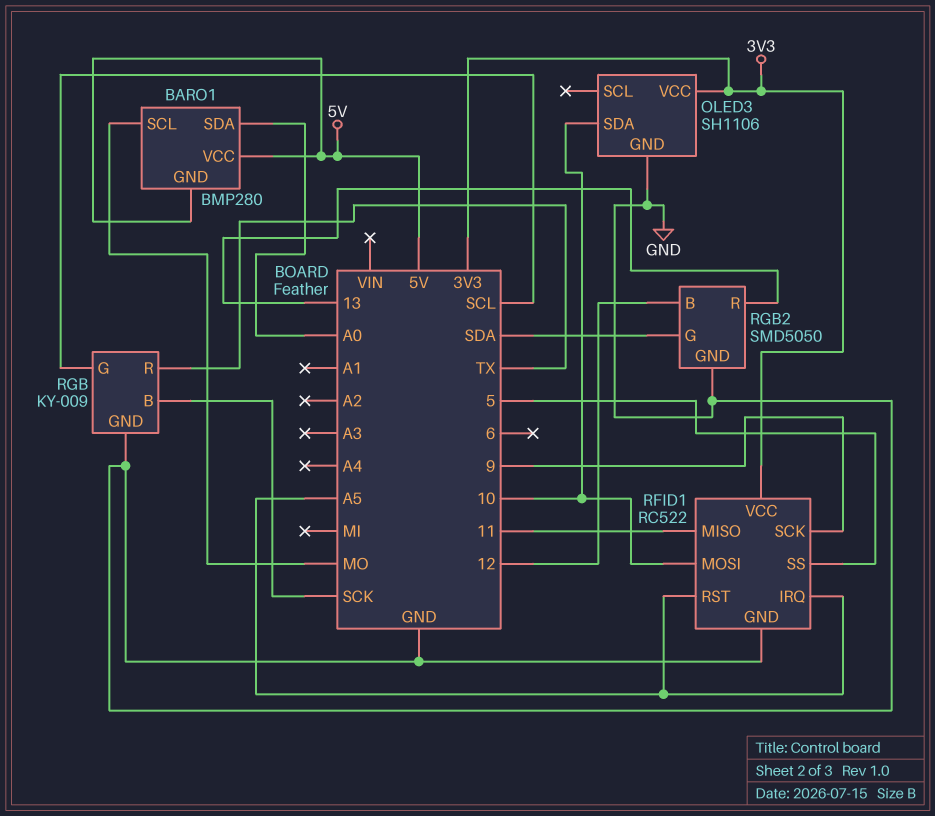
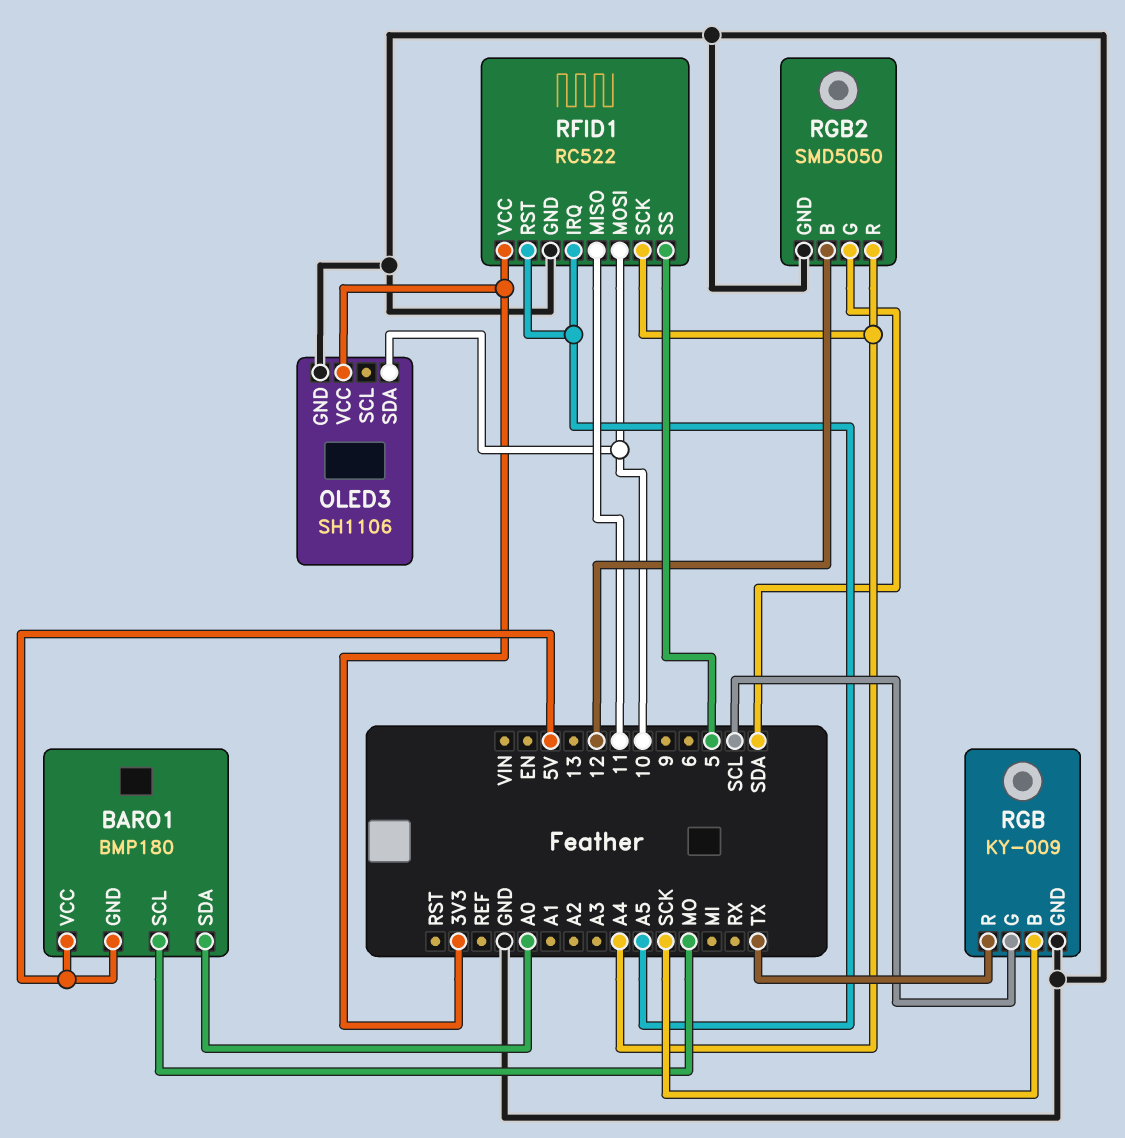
BARO1: BMP280 -> BMP180
RFID1 pin SCK: 9 -> A4
RGB2 pin R: 13 -> A4

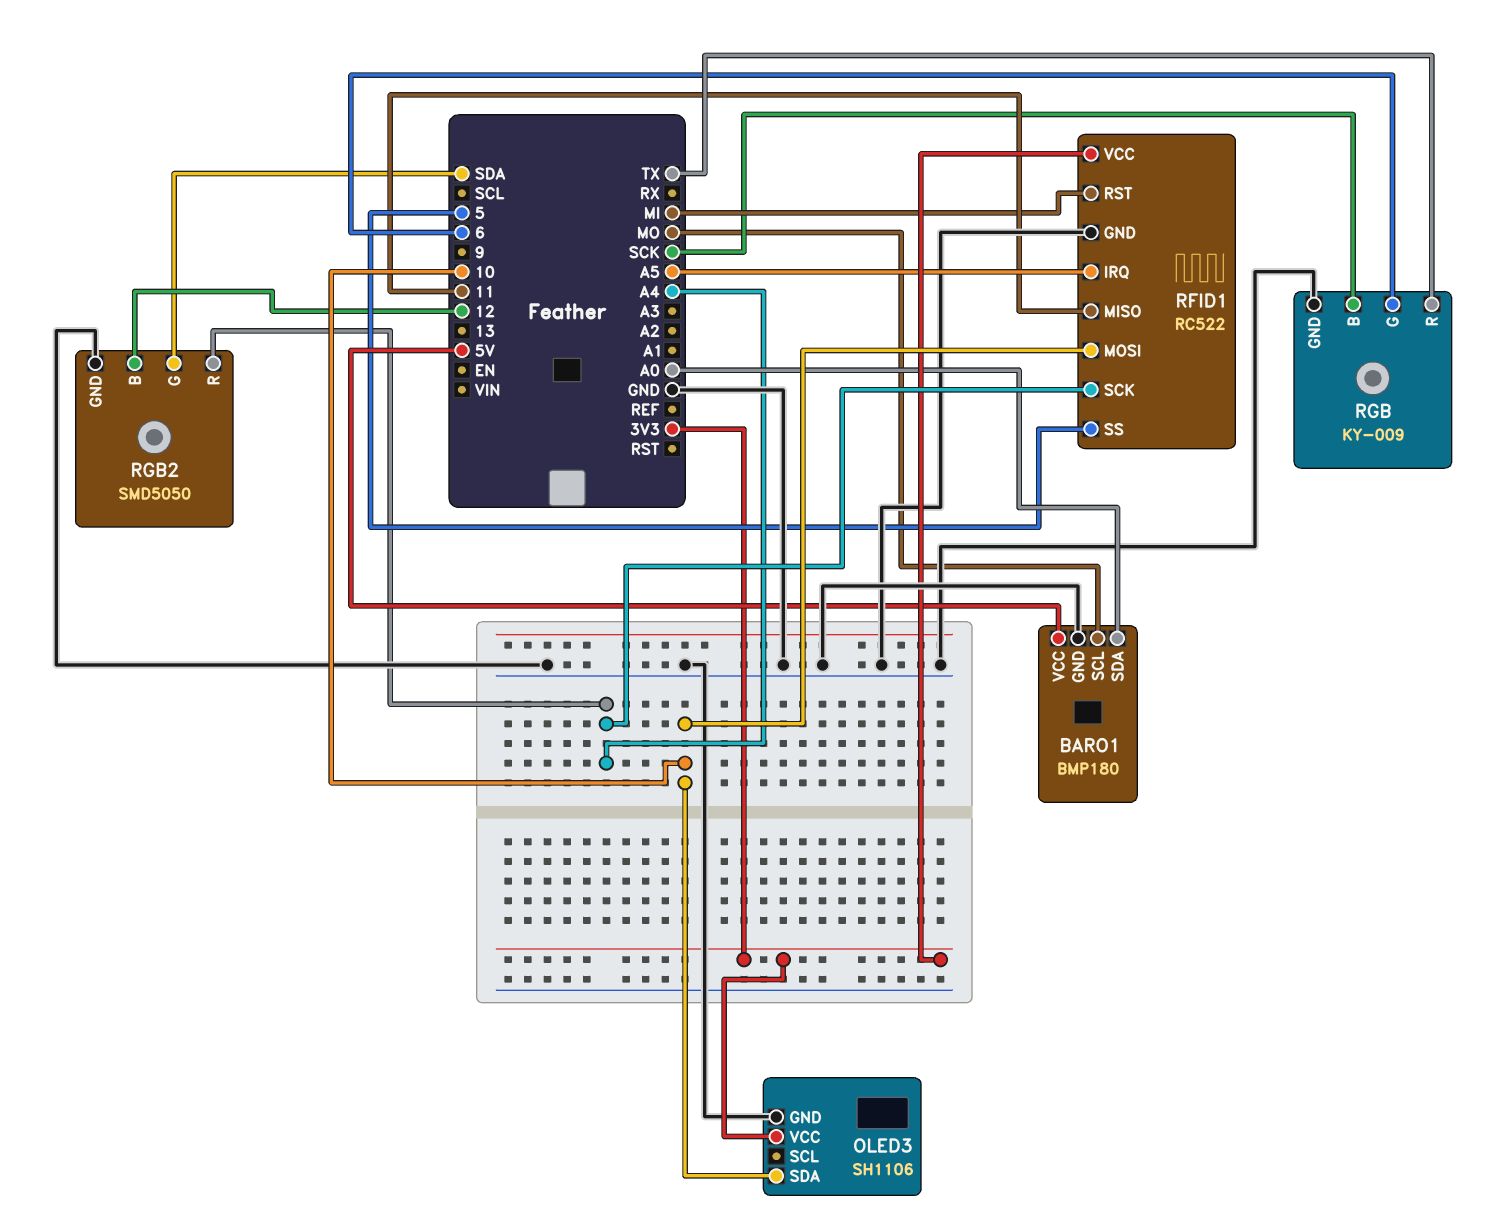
BARO1 pin GND: 5V -> GND
RFID1 pin RST: A5 -> MI
RGB pin G: SCL -> 6

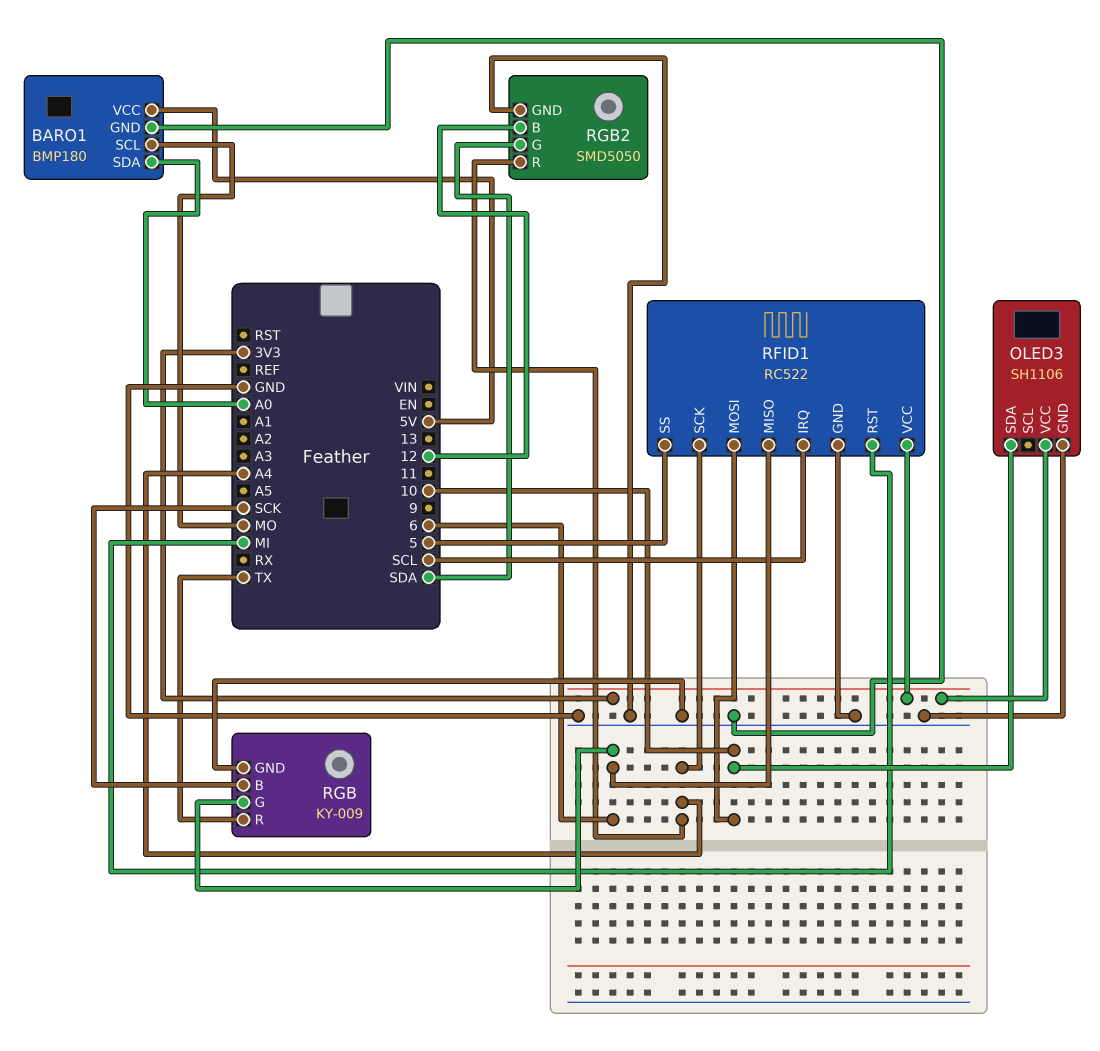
RFID1 pin IRQ: A5 -> SCL
RFID1 pin MISO: 11 -> 6

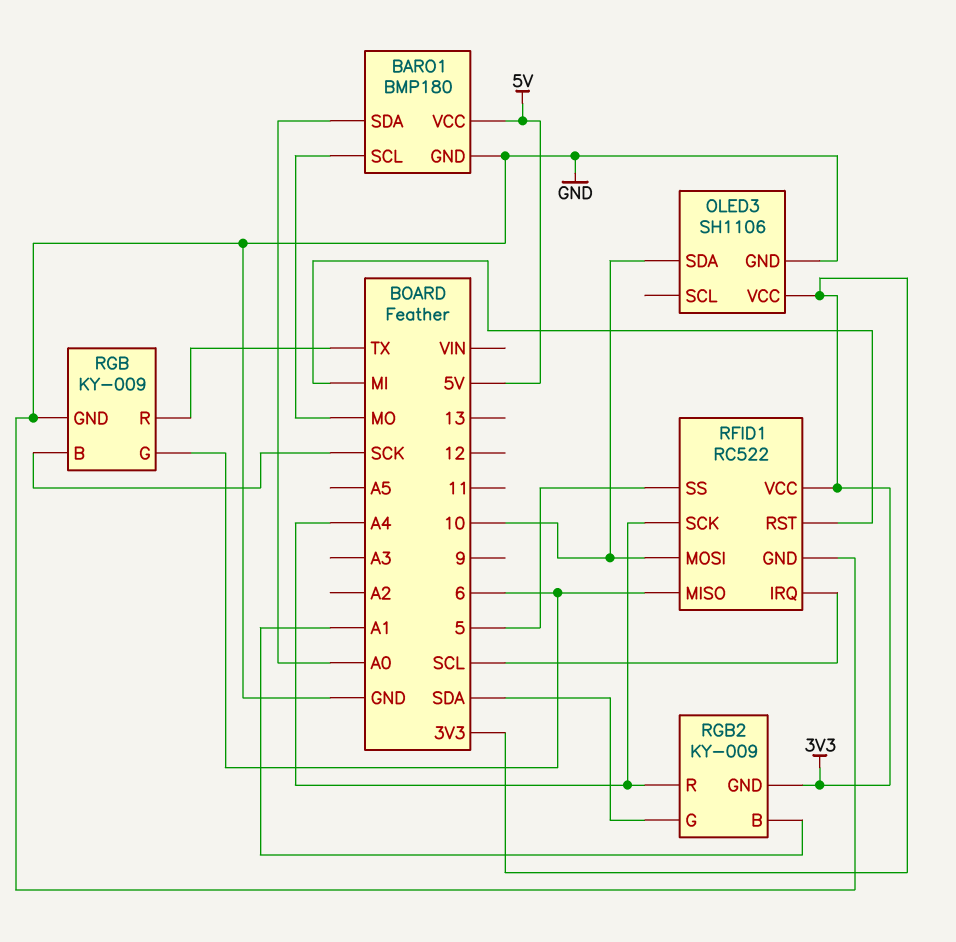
RGB2: SMD5050 -> KY-009
RGB2 pin B: 12 -> A1
RGB2 pin GND: GND -> 3V3

